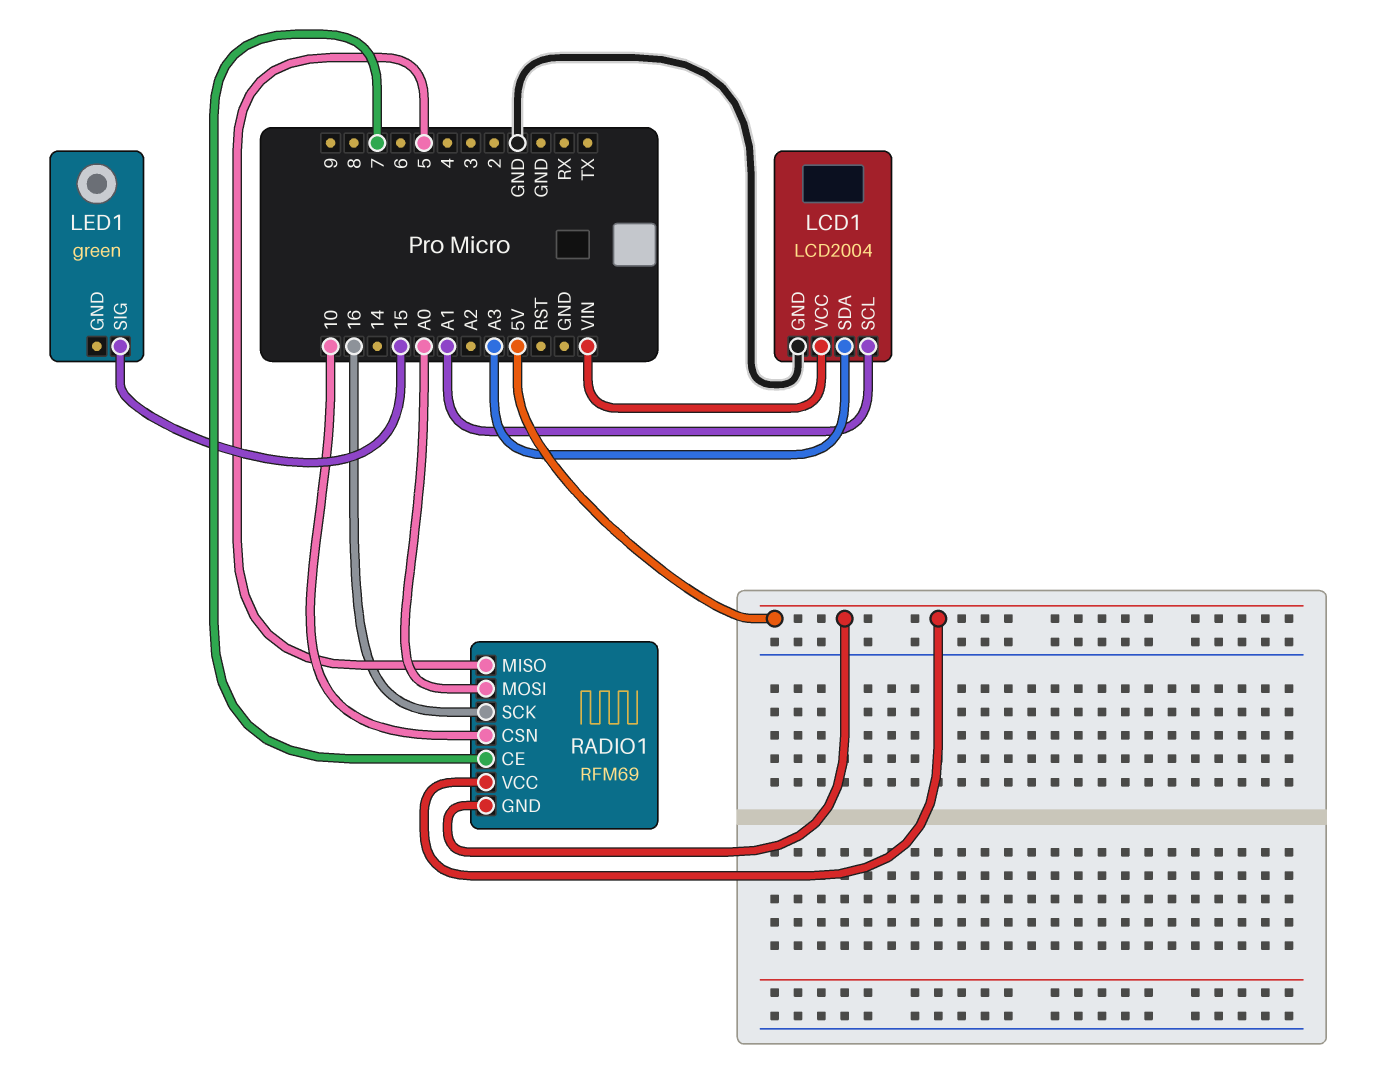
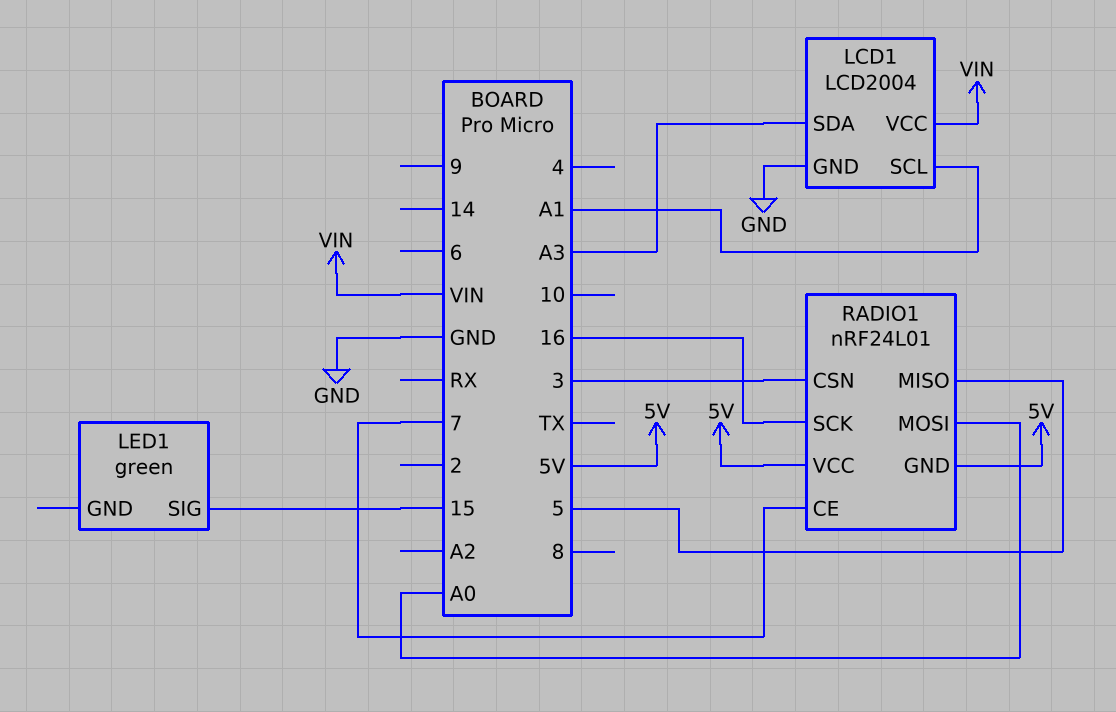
RADIO1: RFM69 -> nRF24L01
RADIO1 pin CSN: 10 -> 3

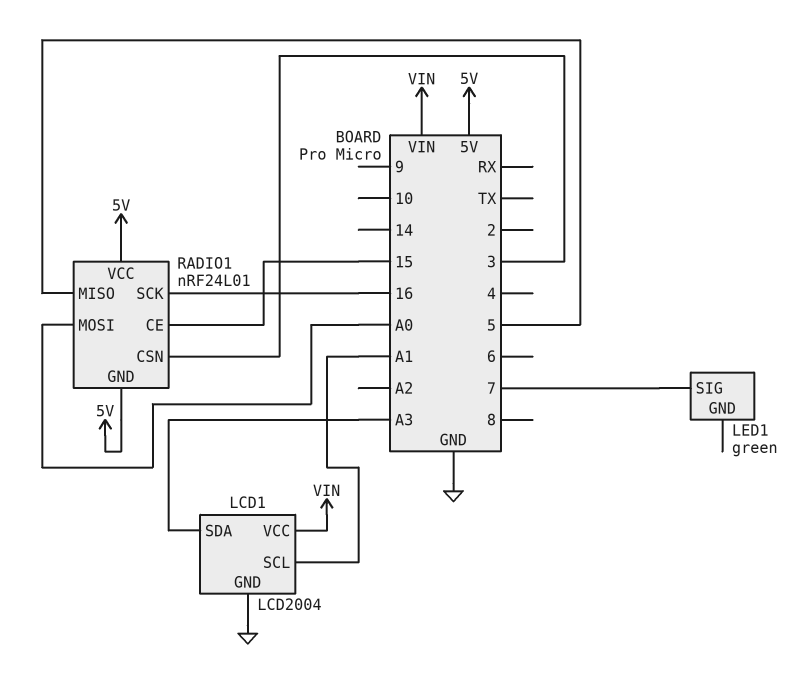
LED1 pin SIG: 15 -> 7
RADIO1 pin CE: 7 -> 15

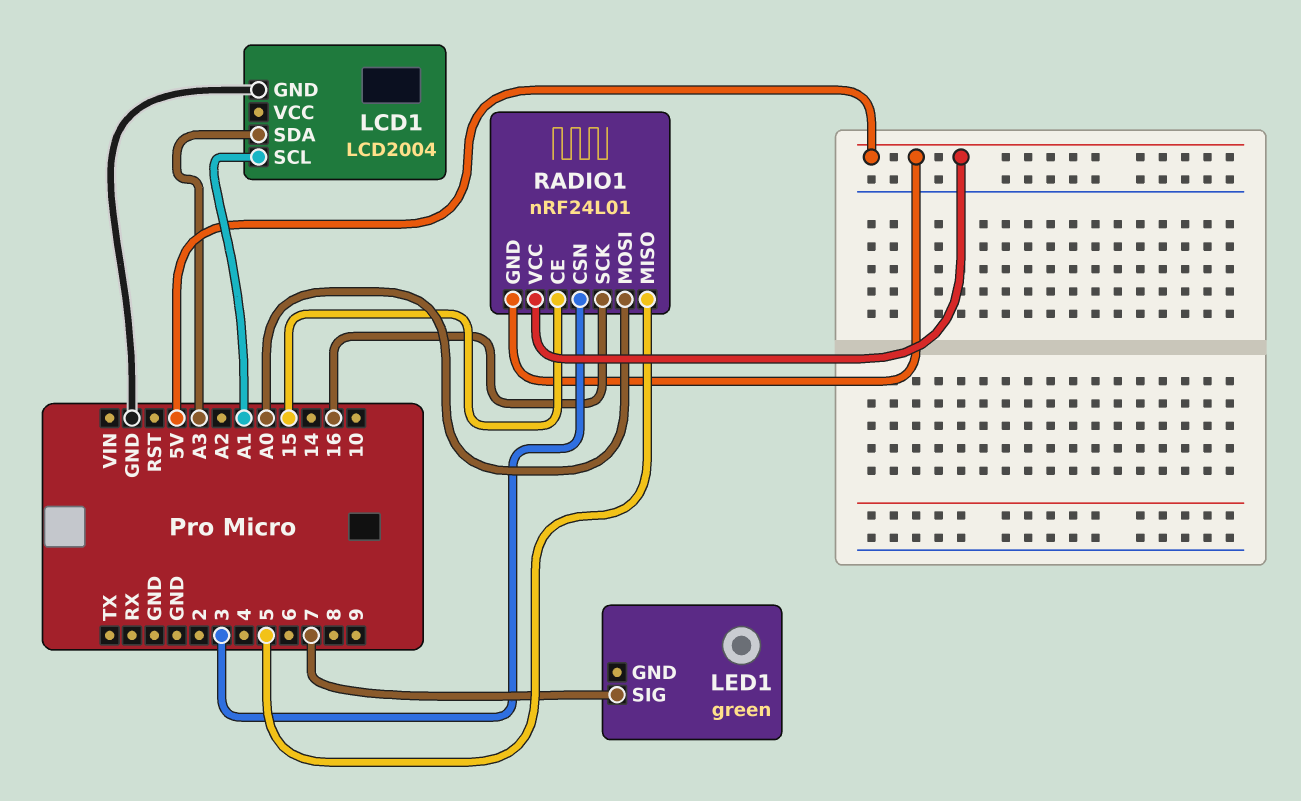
LCD1 pin VCC: VIN -> none

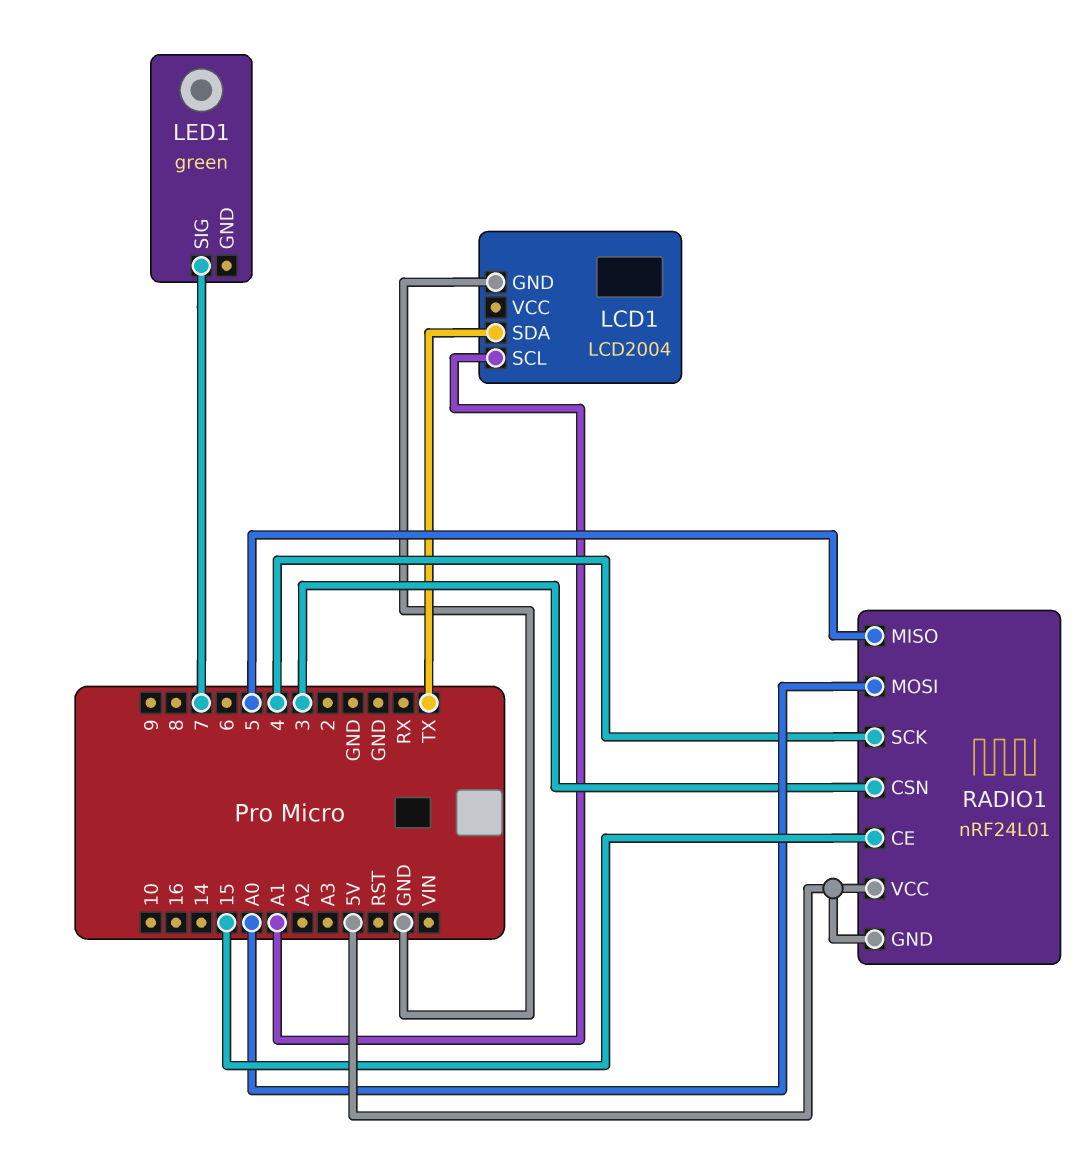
LCD1 pin SDA: A3 -> TX
RADIO1 pin SCK: 16 -> 4

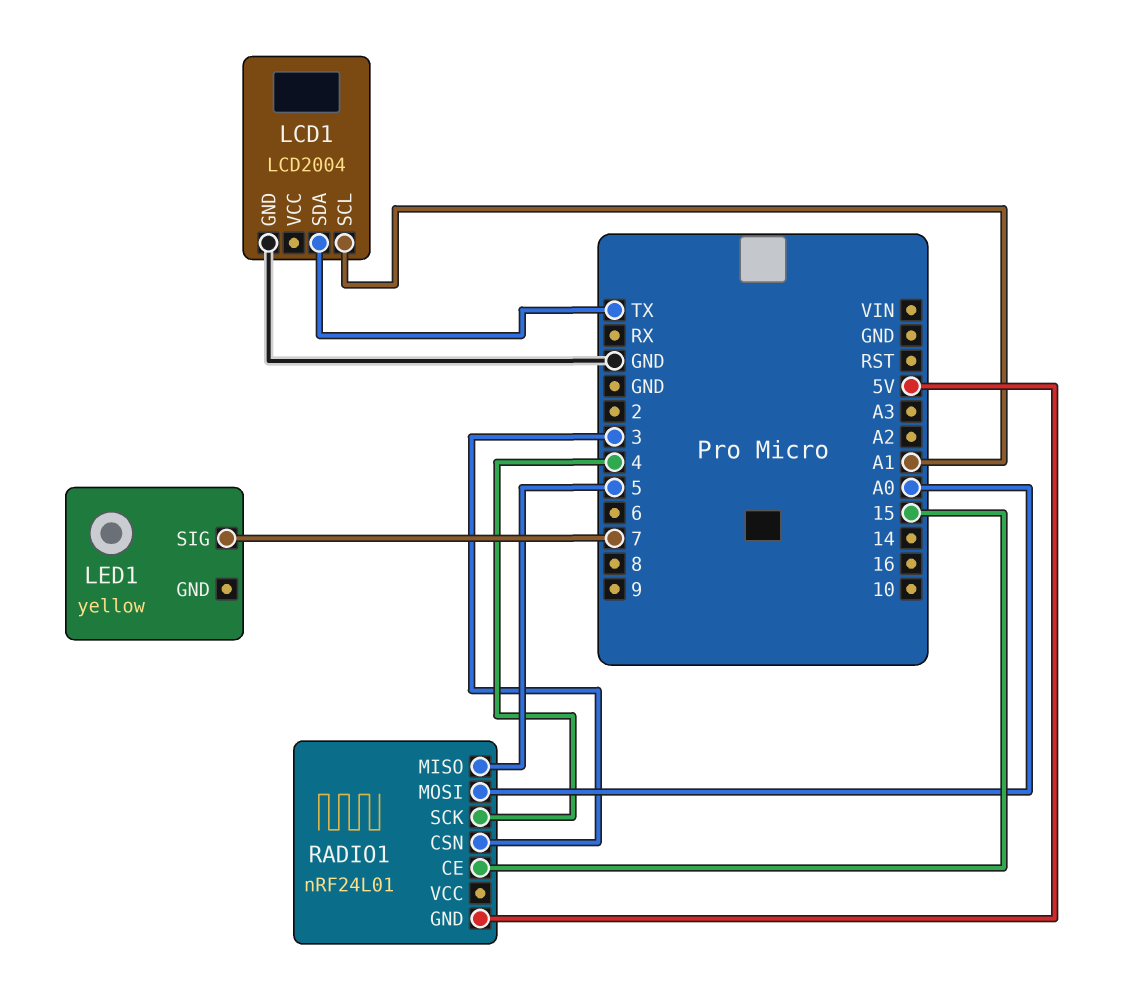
LED1: green -> yellow
RADIO1 pin VCC: 5V -> none

